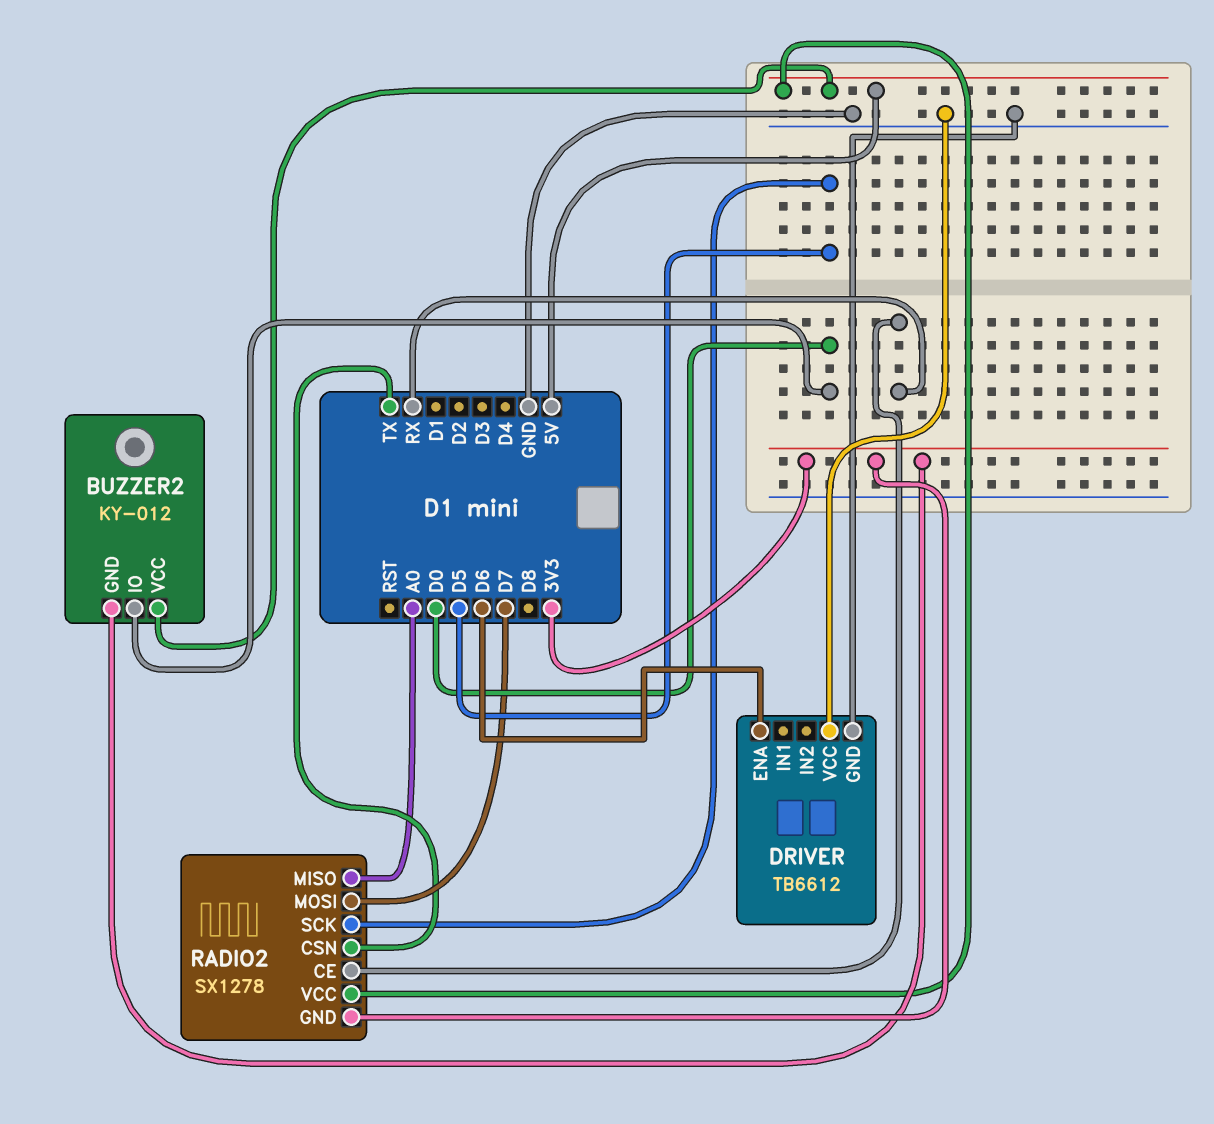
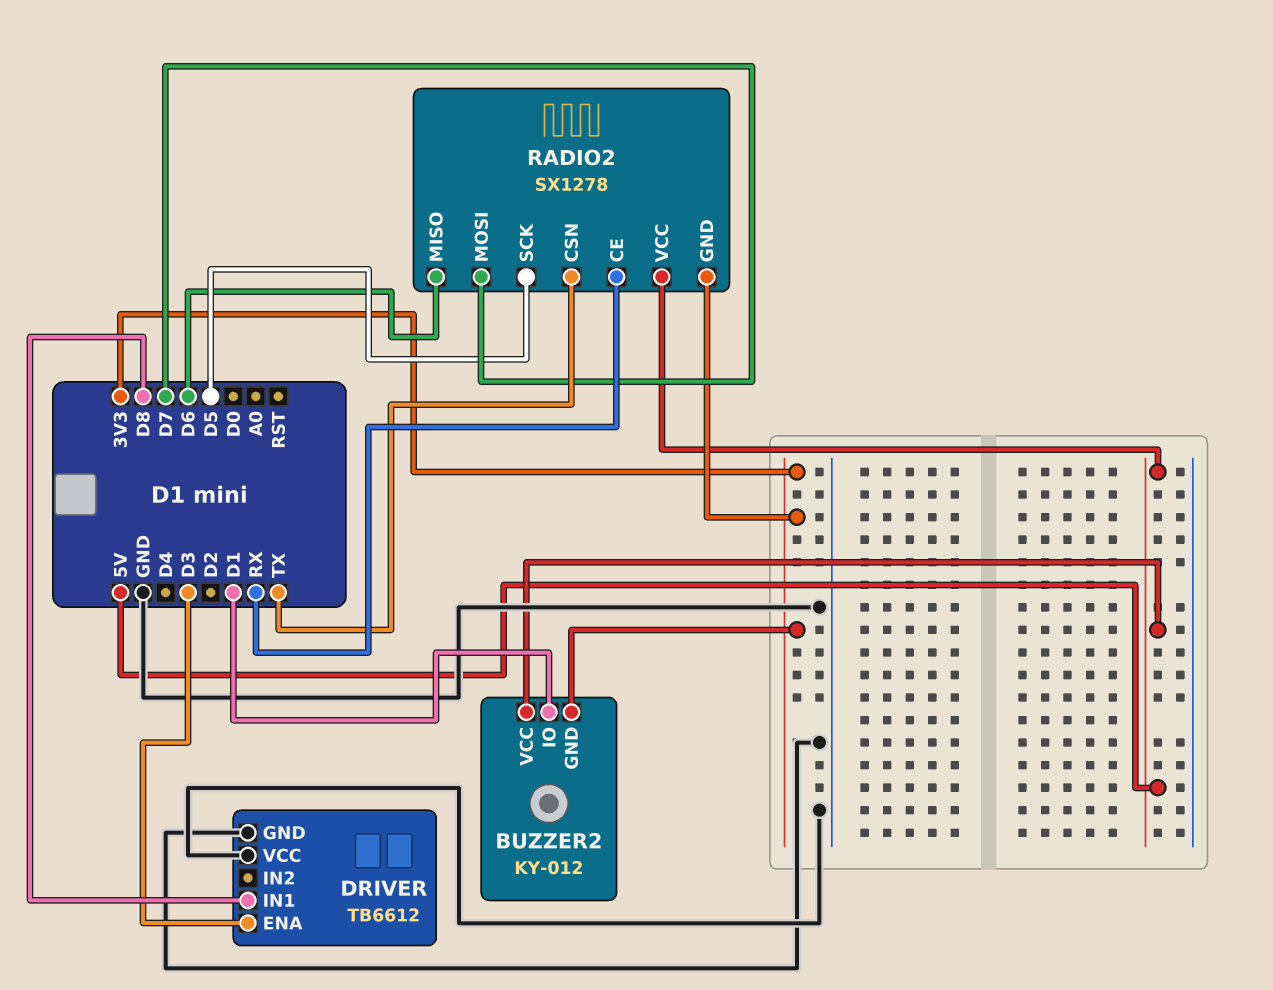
BUZZER2 pin IO: D0 -> D1
DRIVER pin ENA: D6 -> D3
DRIVER pin IN1: none -> D8
RADIO2 pin MISO: A0 -> D6

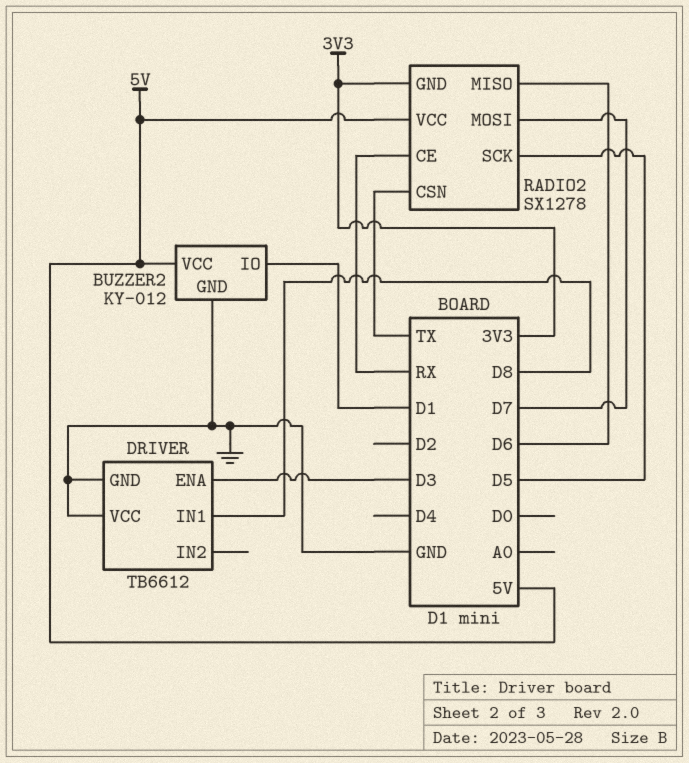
BUZZER2 pin GND: 3V3 -> GND

